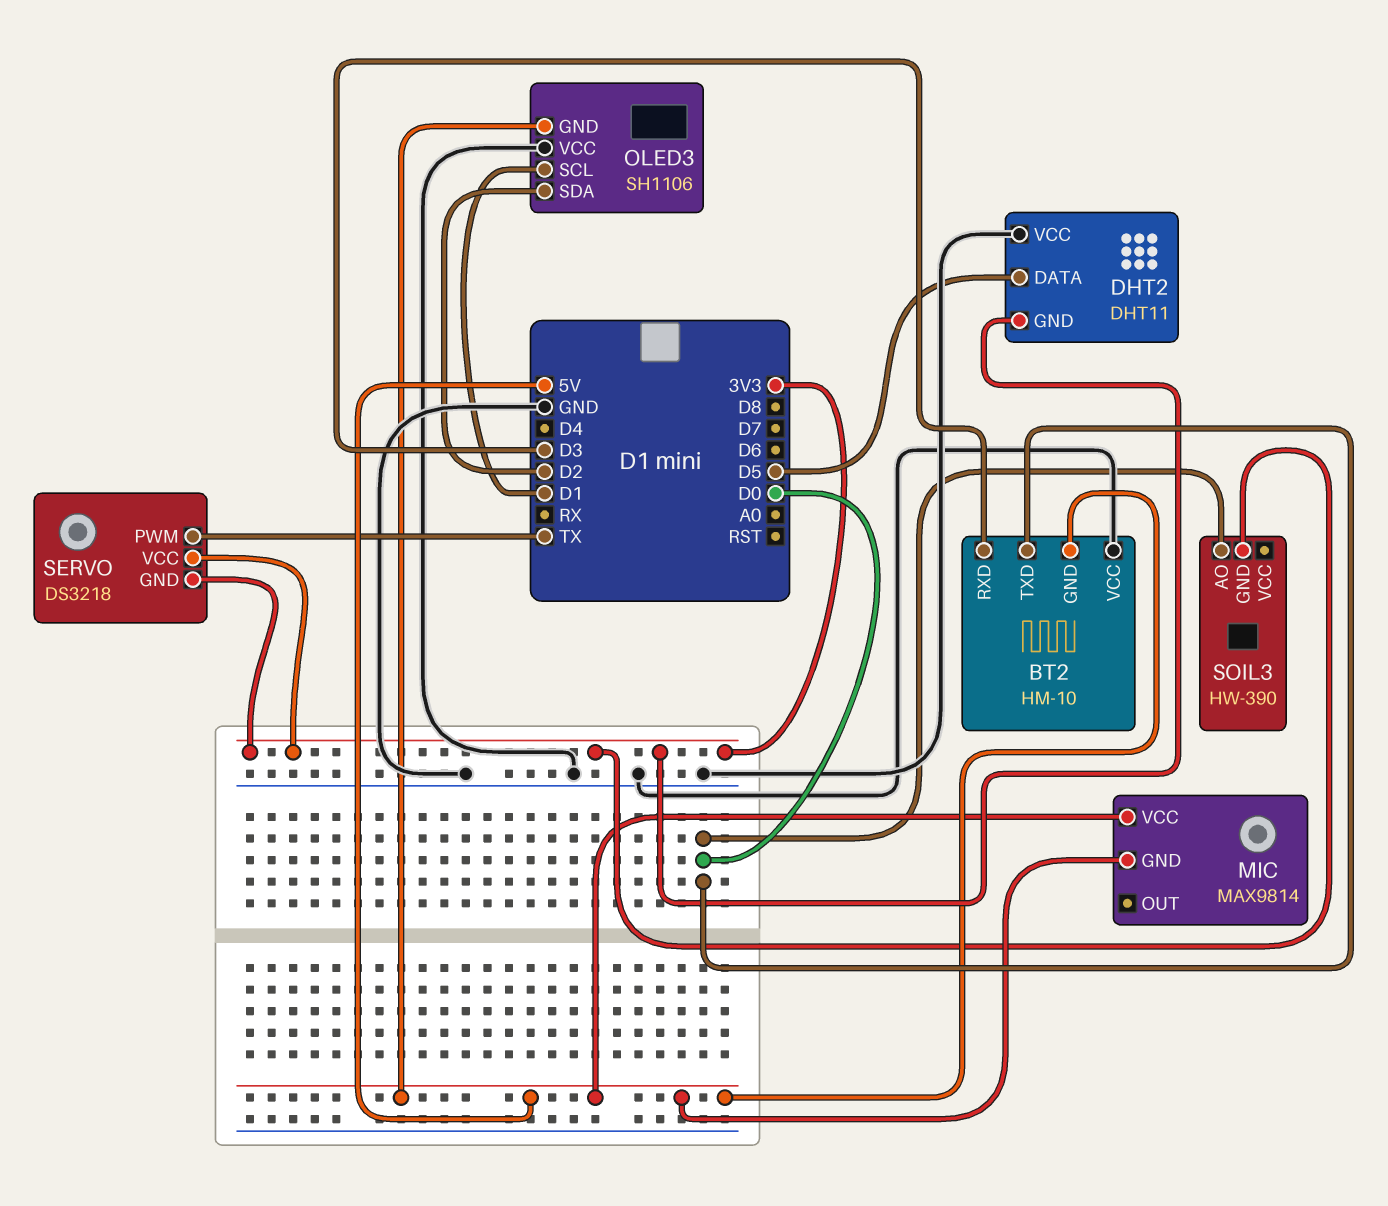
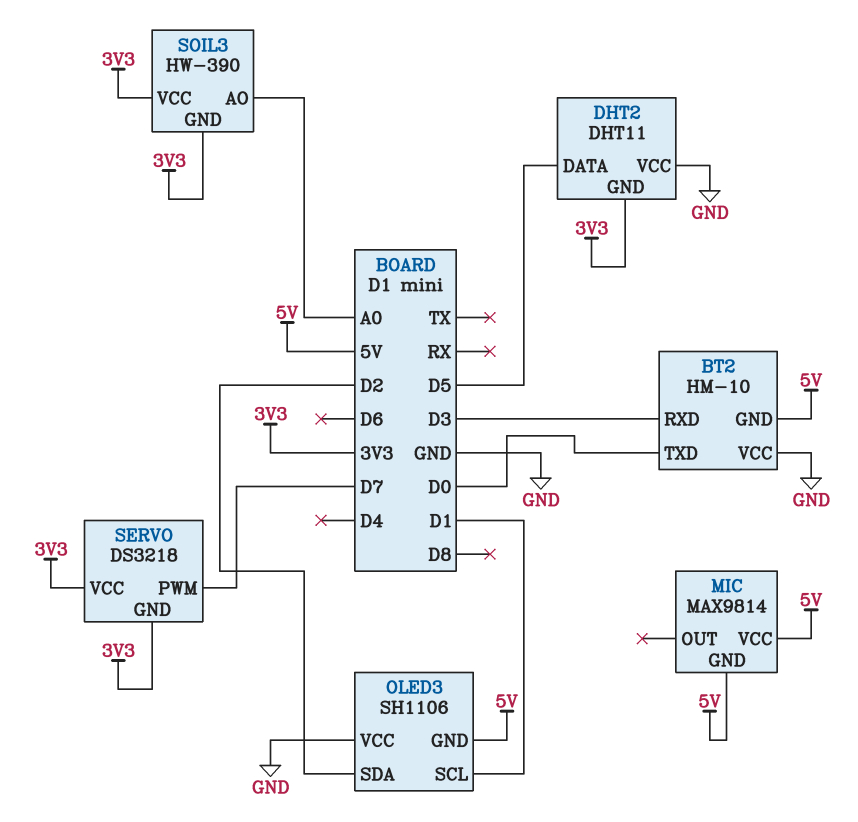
SERVO pin PWM: TX -> D7
SOIL3 pin AO: D0 -> A0
SOIL3 pin VCC: none -> 3V3

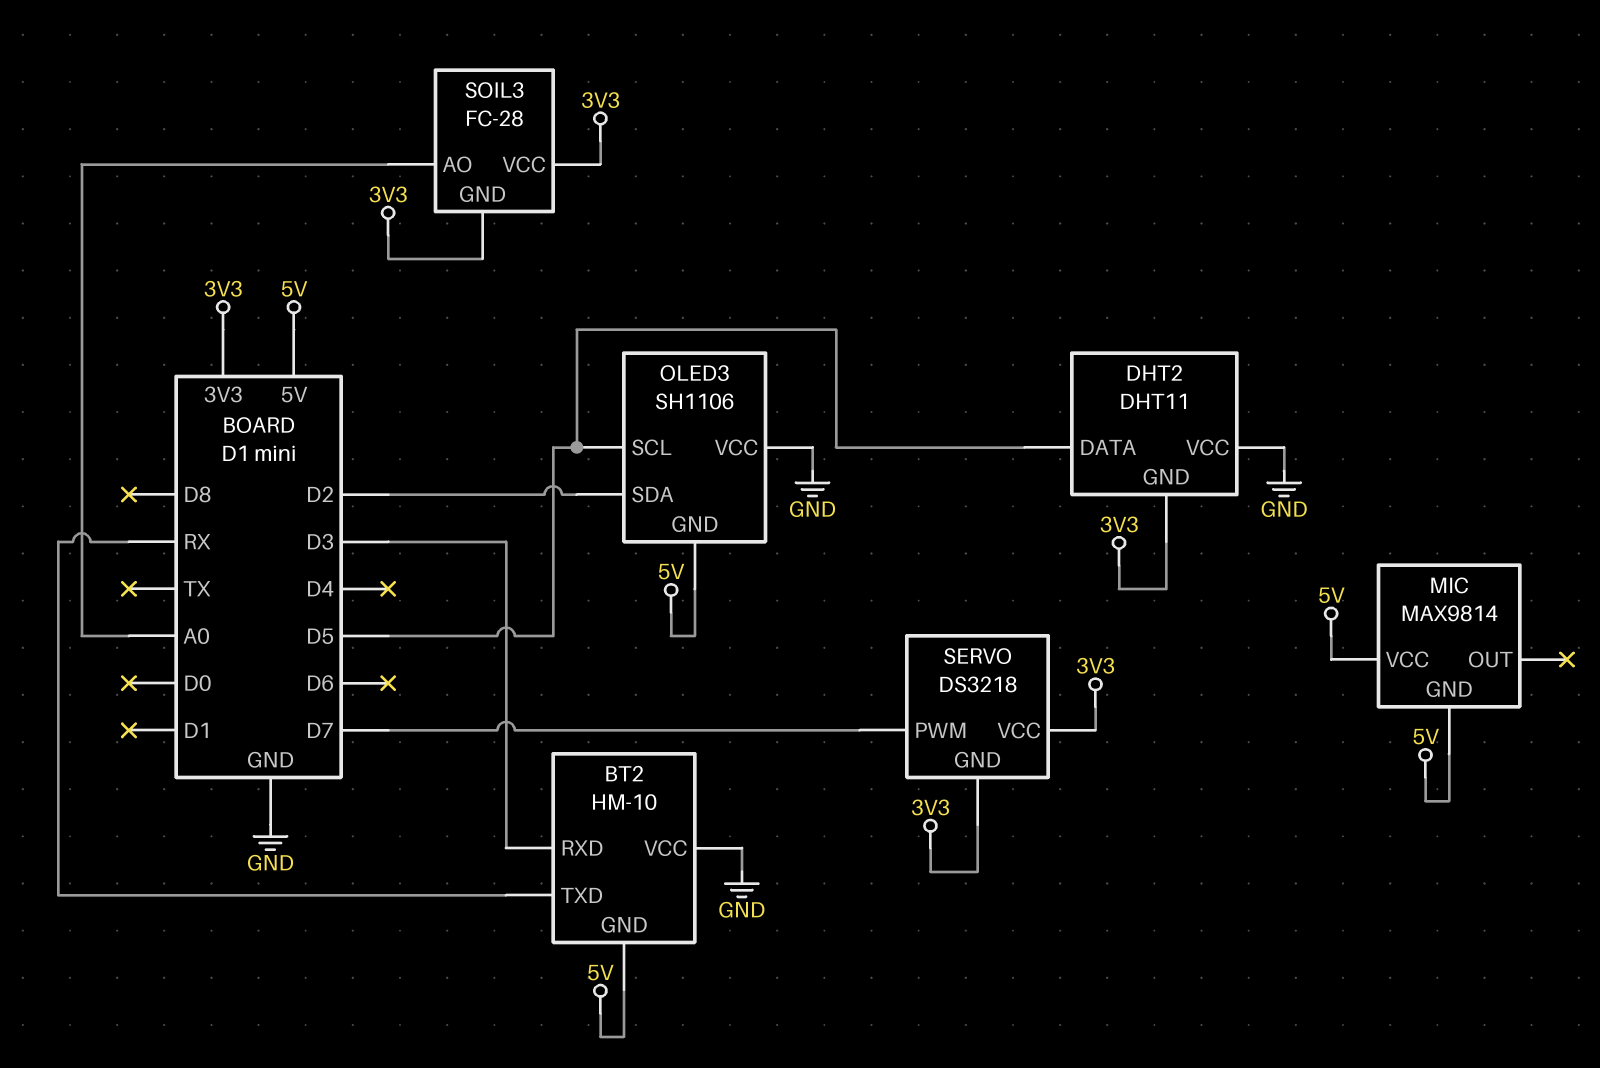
BT2 pin TXD: D0 -> RX
OLED3 pin SCL: D1 -> D5
SOIL3: HW-390 -> FC-28

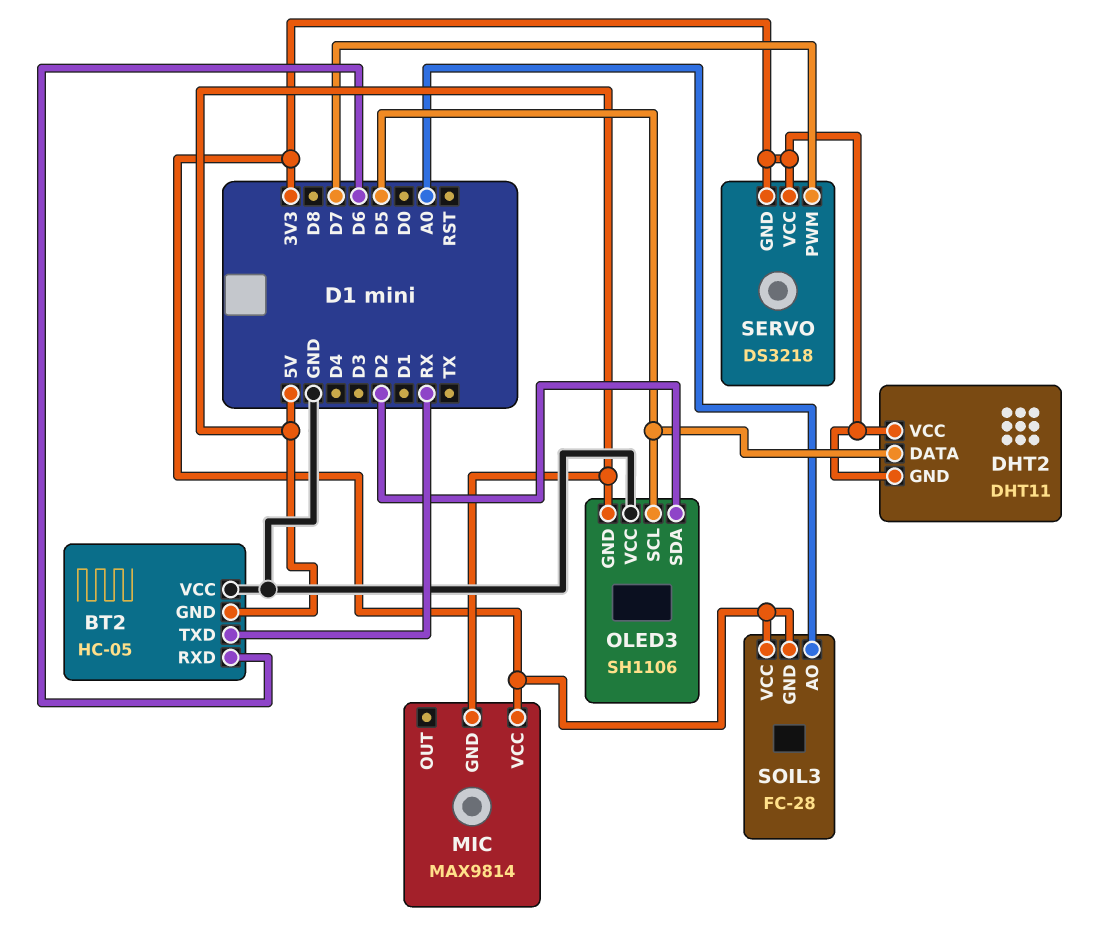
BT2: HM-10 -> HC-05
BT2 pin RXD: D3 -> D6
DHT2 pin VCC: GND -> 3V3
MIC pin VCC: 5V -> 3V3

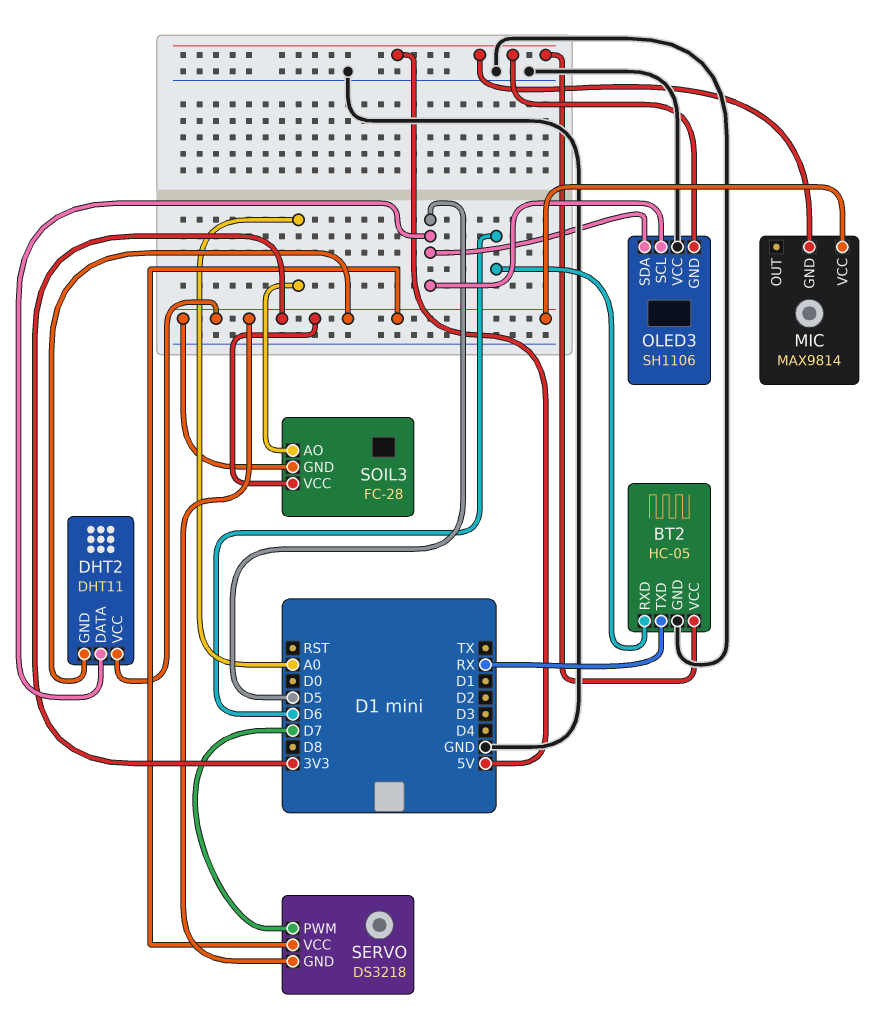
BT2 pin GND: 5V -> GND
BT2 pin VCC: GND -> 5V
OLED3 pin SDA: D2 -> D5

